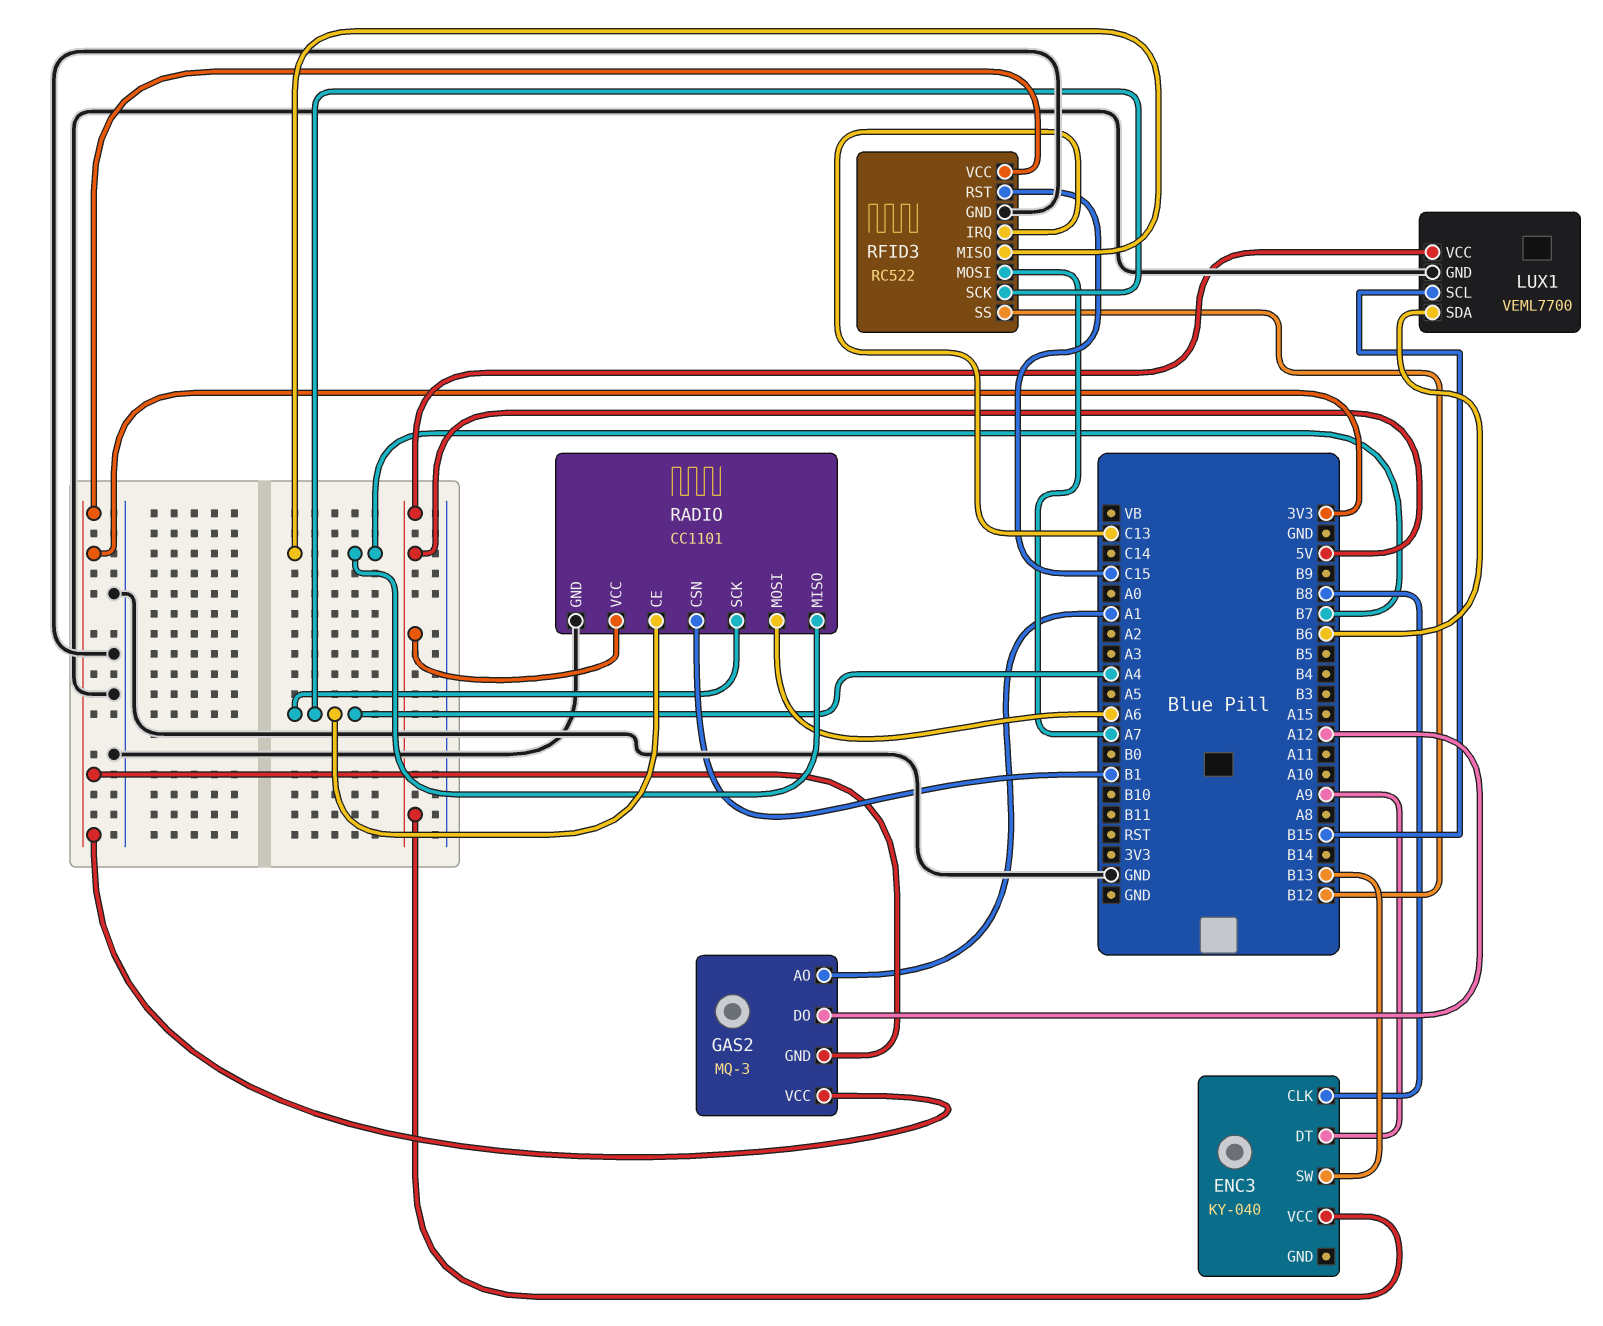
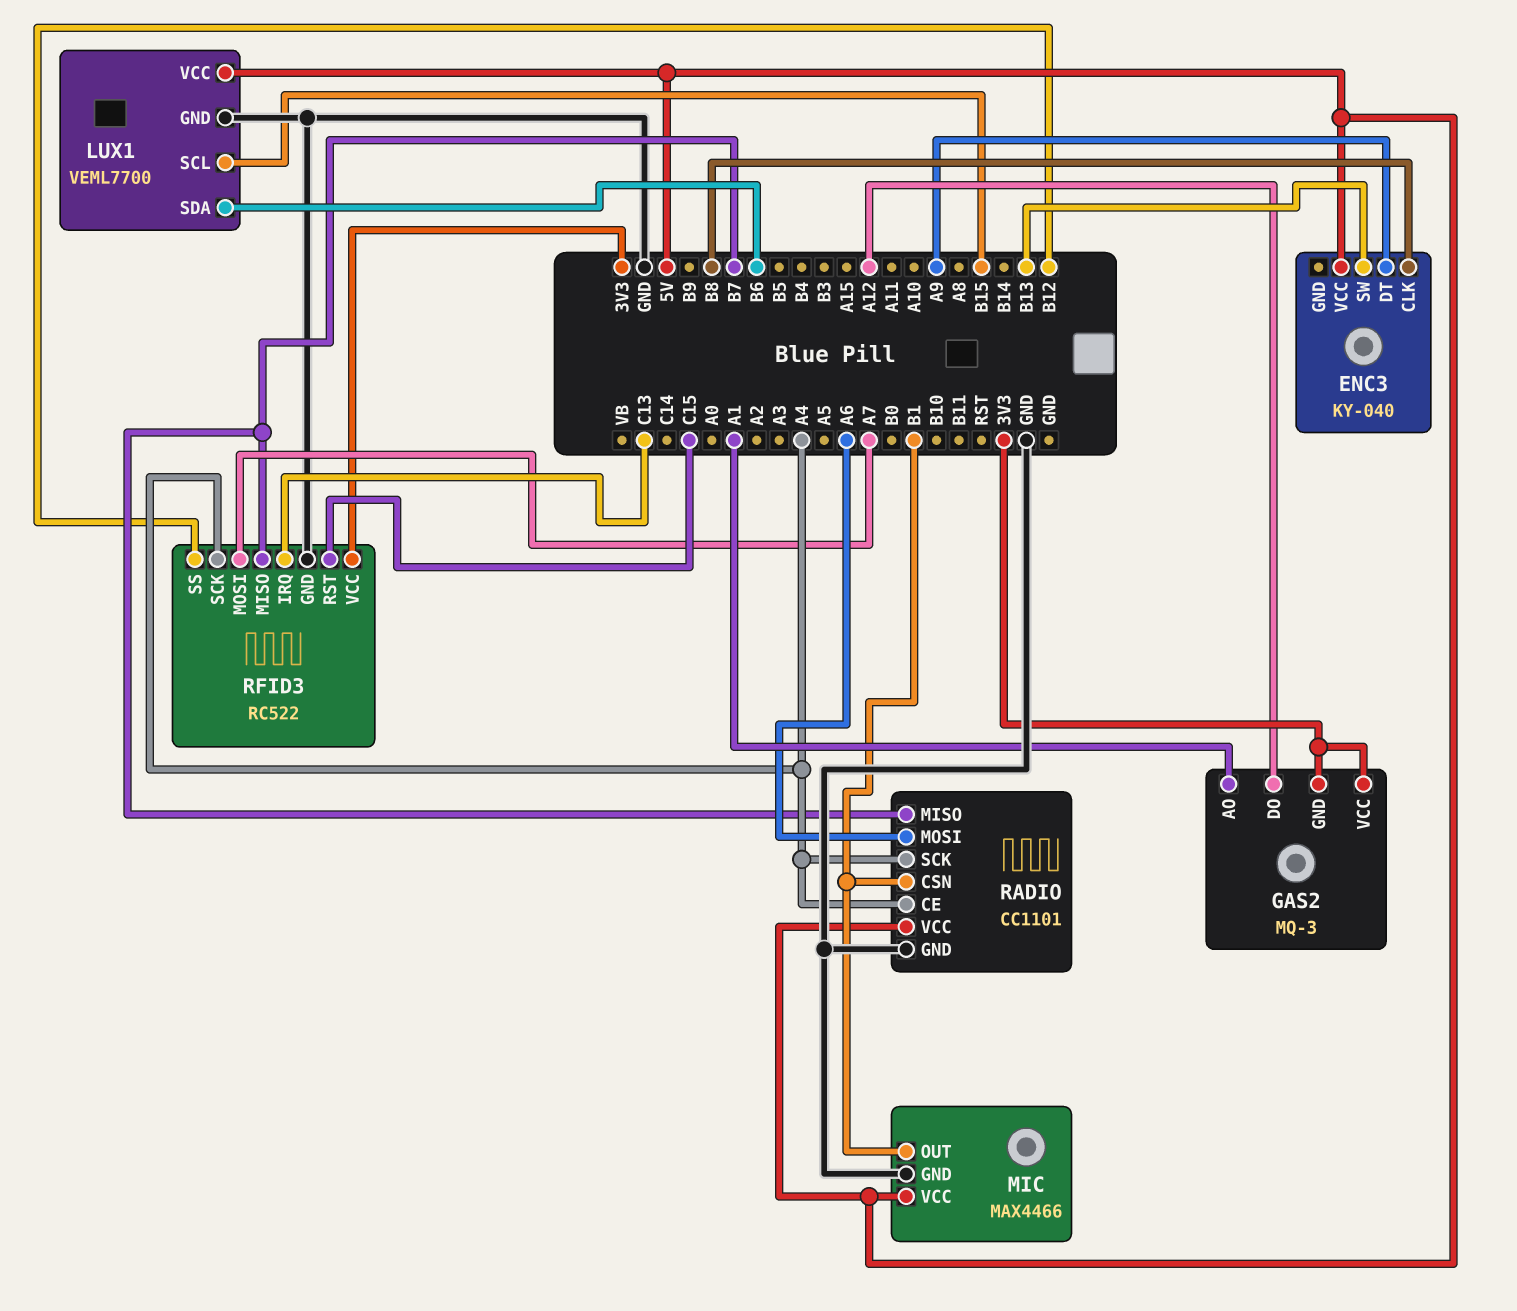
MIC: none -> MAX4466
MIC pin GND: none -> GND
MIC pin OUT: none -> B1
MIC pin VCC: none -> 5V

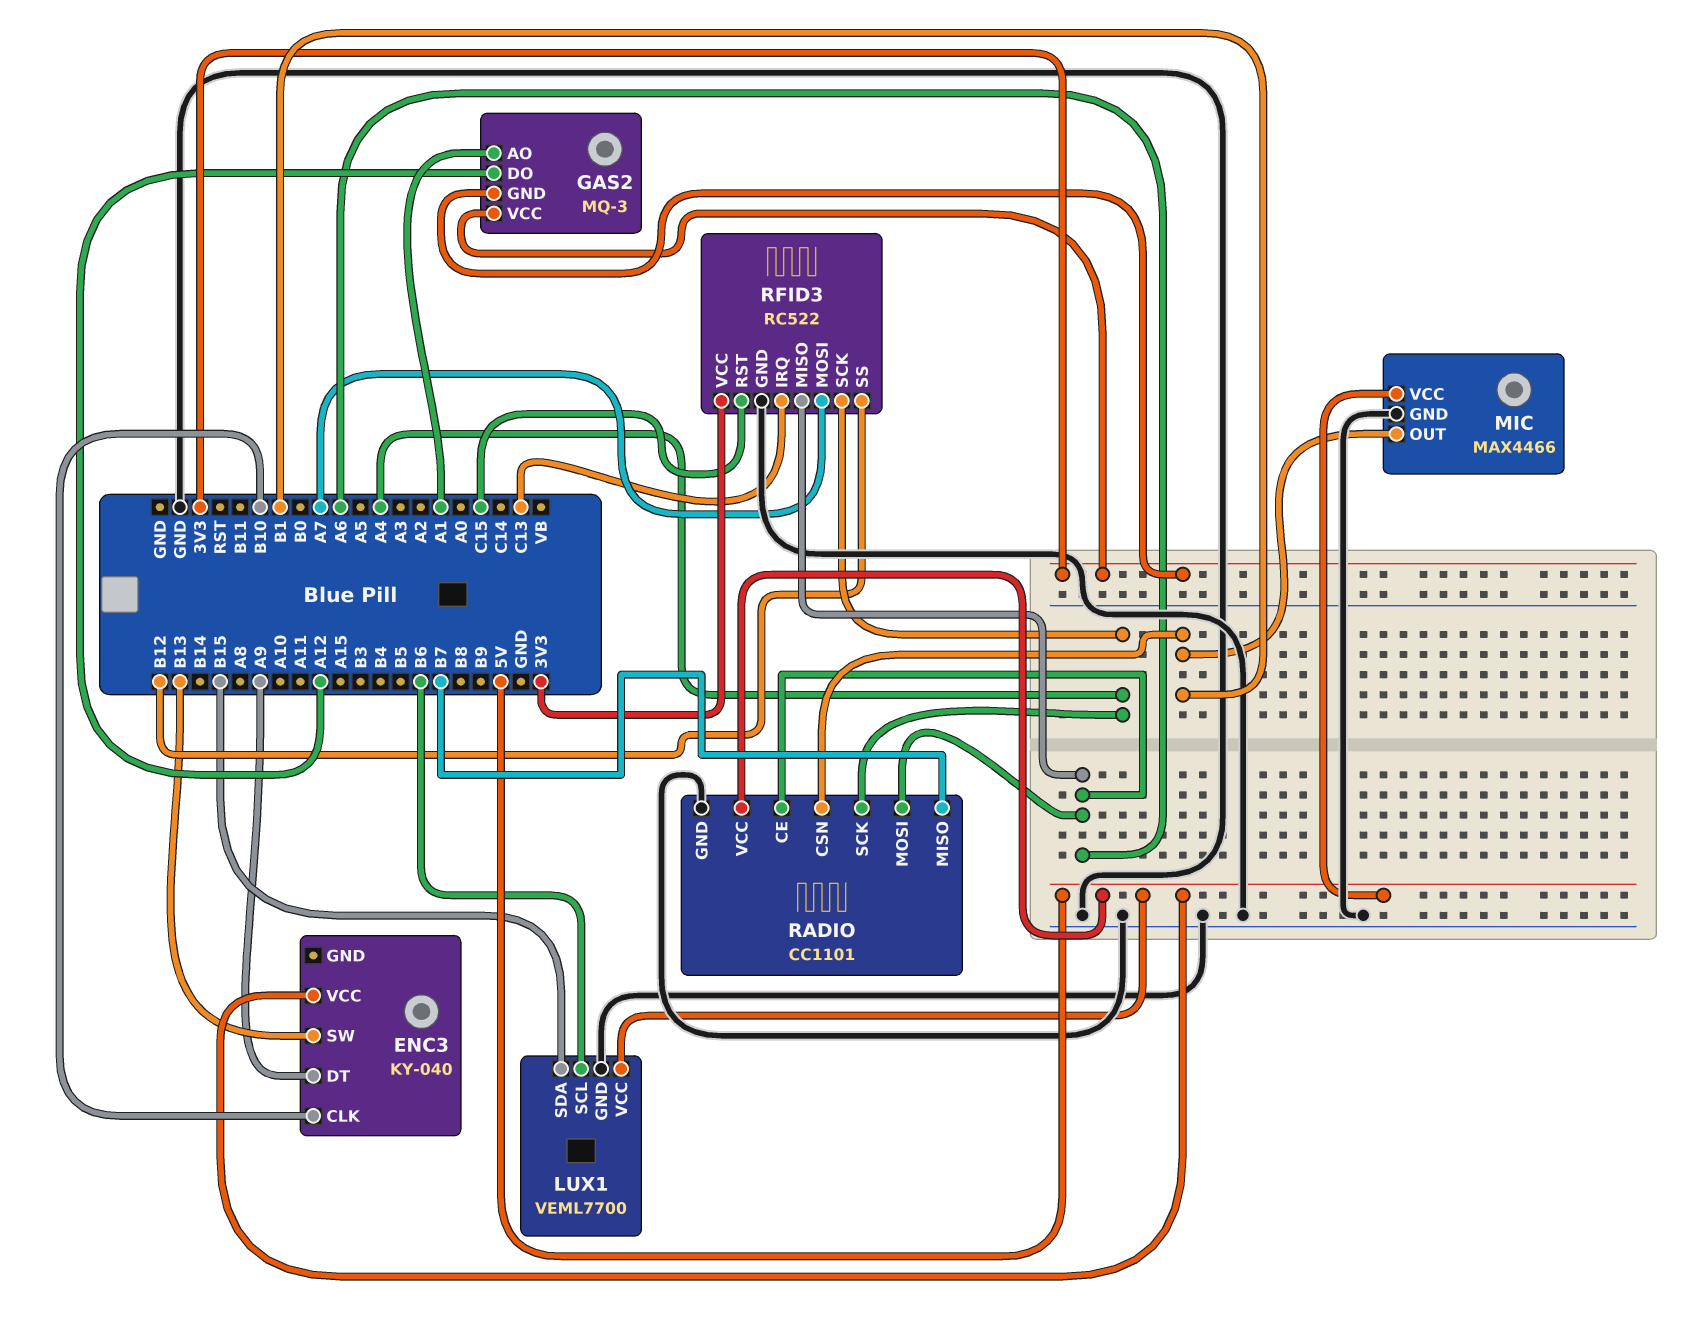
ENC3 pin CLK: B8 -> B10
LUX1 pin SCL: B15 -> B6
LUX1 pin SDA: B6 -> B15
RADIO pin CE: A4 -> A6
RFID3 pin MISO: B7 -> A6

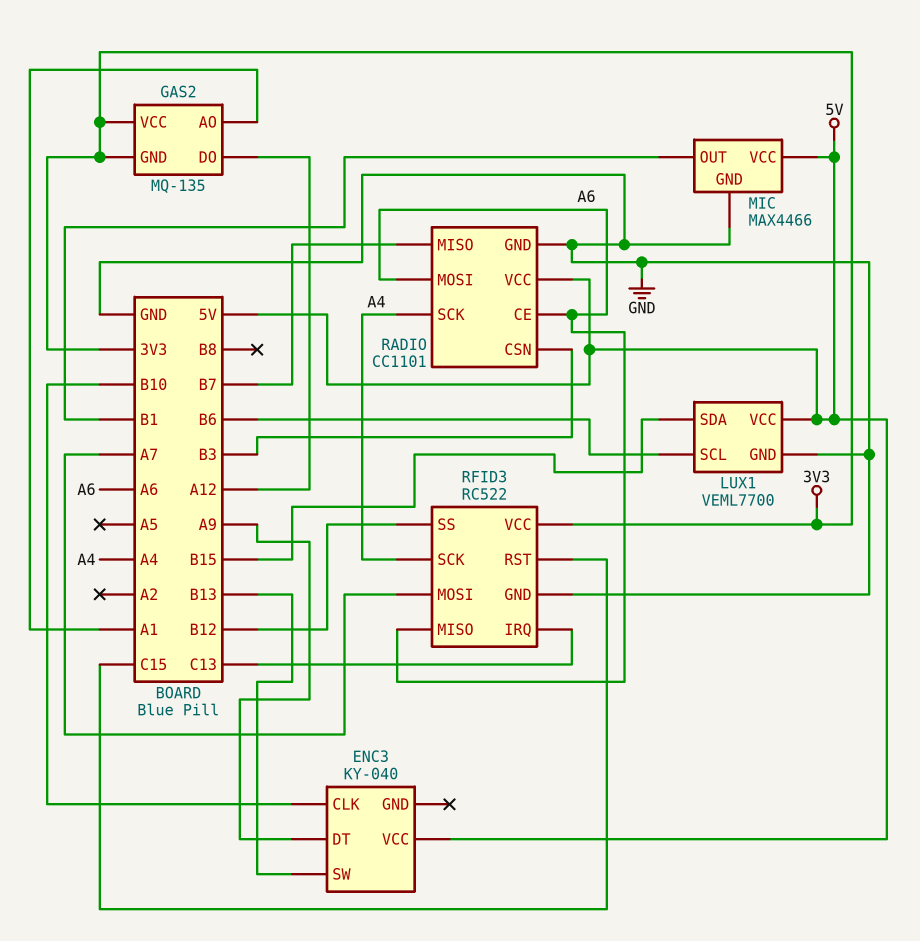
GAS2: MQ-3 -> MQ-135
RADIO pin CSN: B1 -> B3

